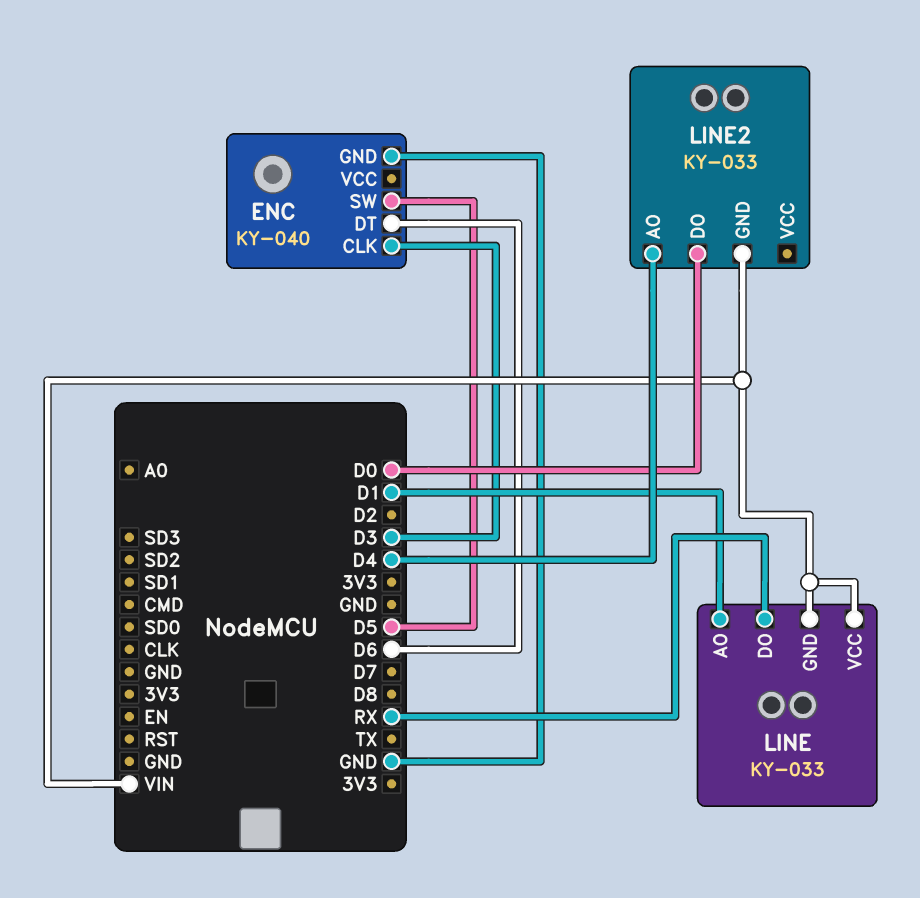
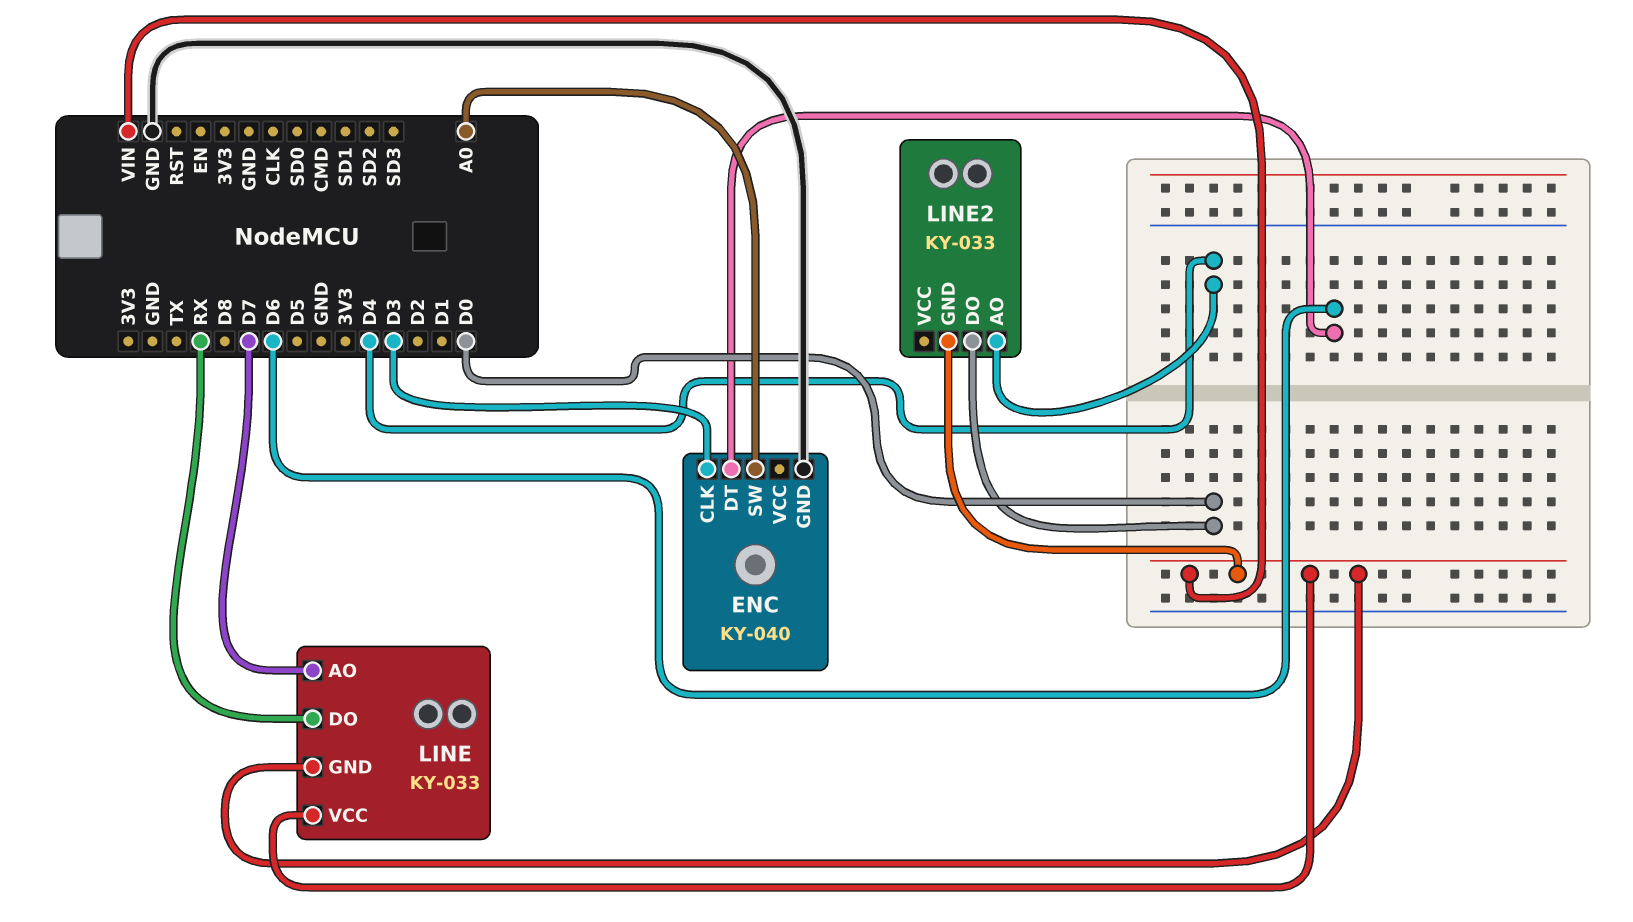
ENC pin SW: D5 -> A0
LINE pin AO: D1 -> D7

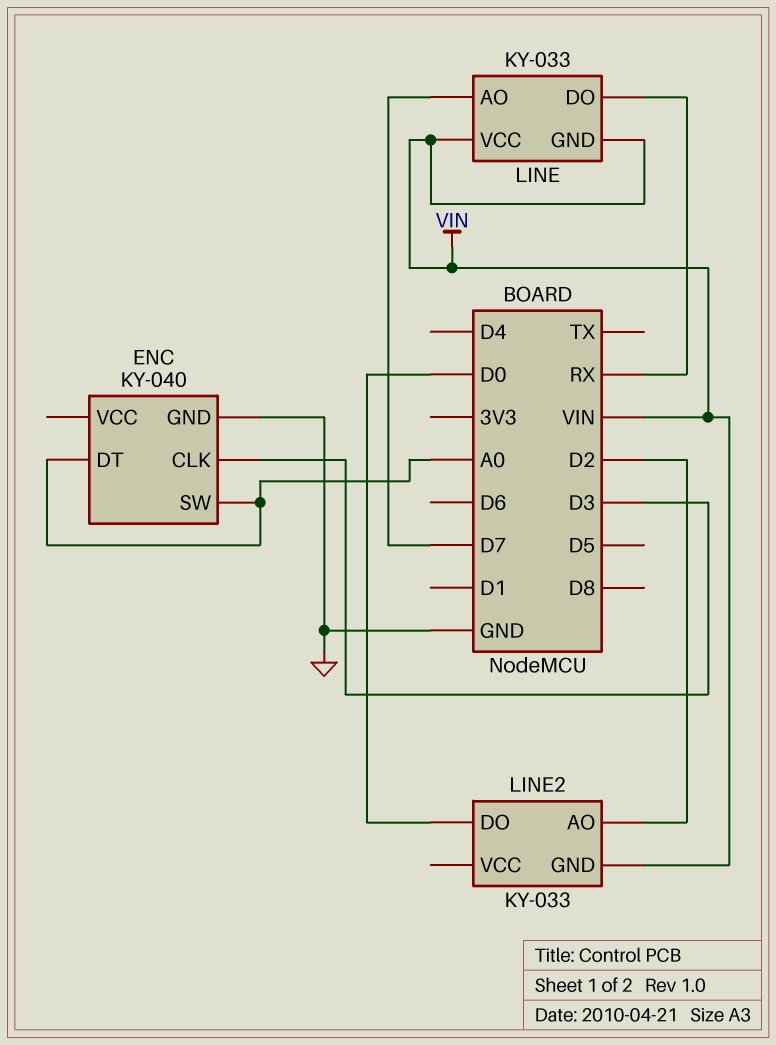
ENC pin DT: D6 -> A0
LINE2 pin AO: D4 -> D2

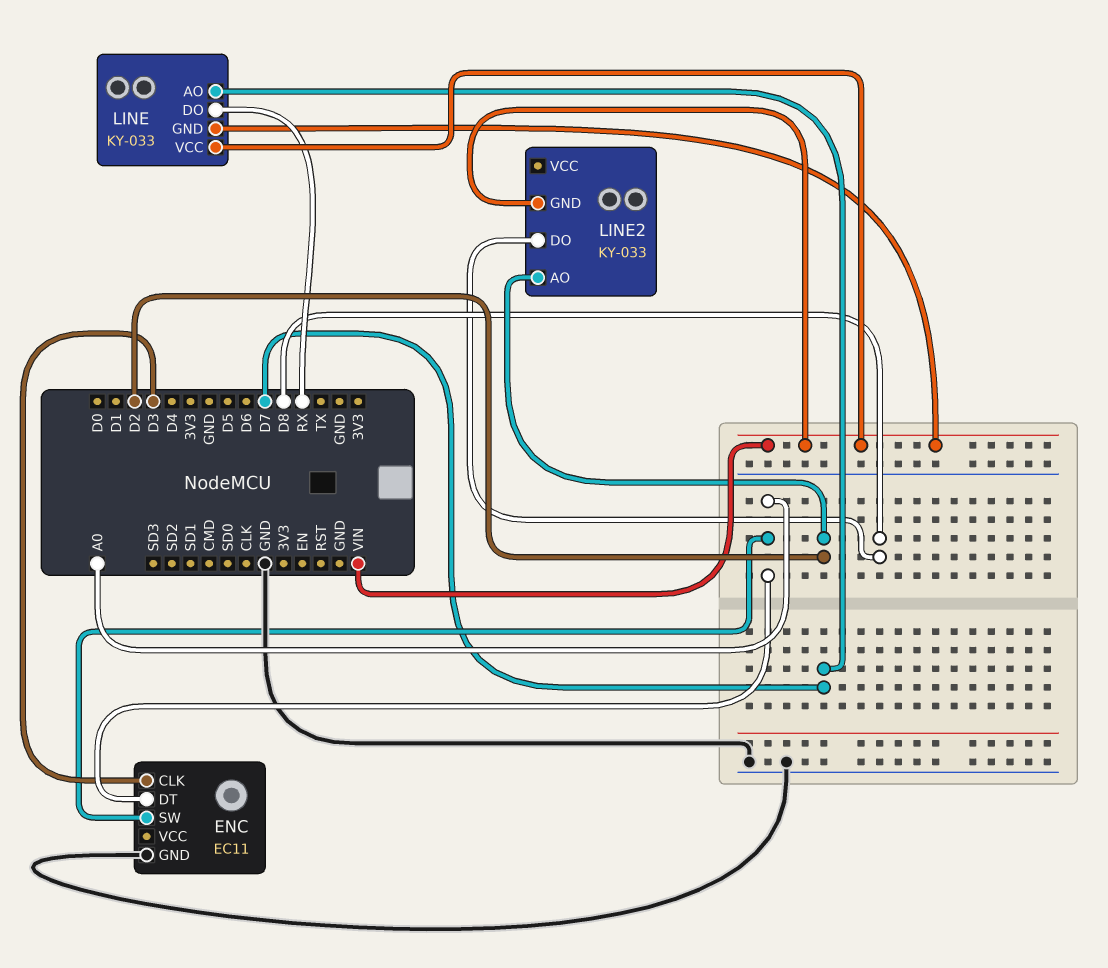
ENC: KY-040 -> EC11
LINE2 pin DO: D0 -> D8

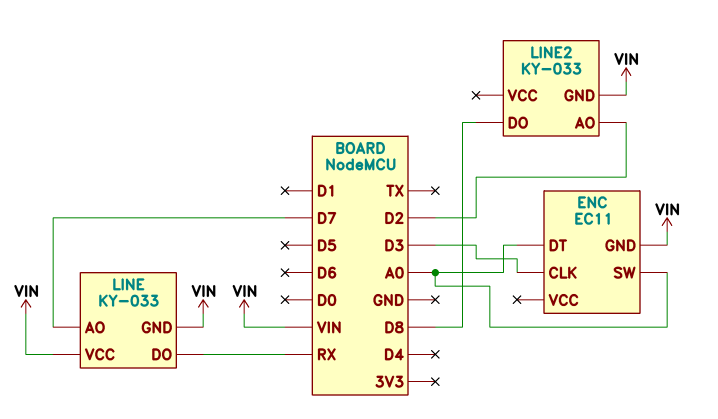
ENC pin GND: GND -> VIN

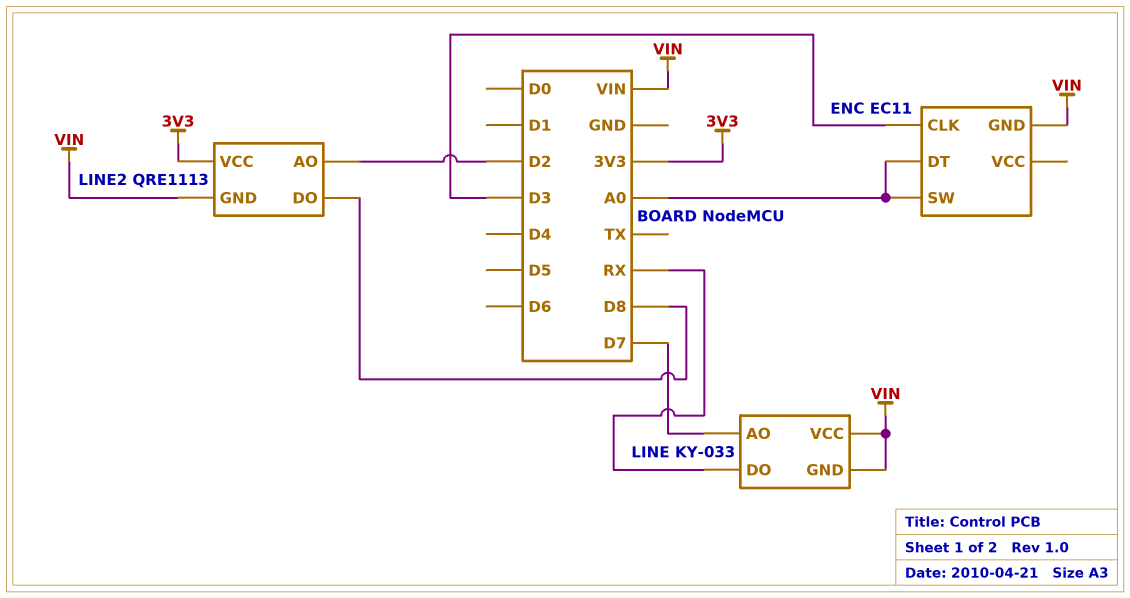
LINE2: KY-033 -> QRE1113
LINE2 pin VCC: none -> 3V3

